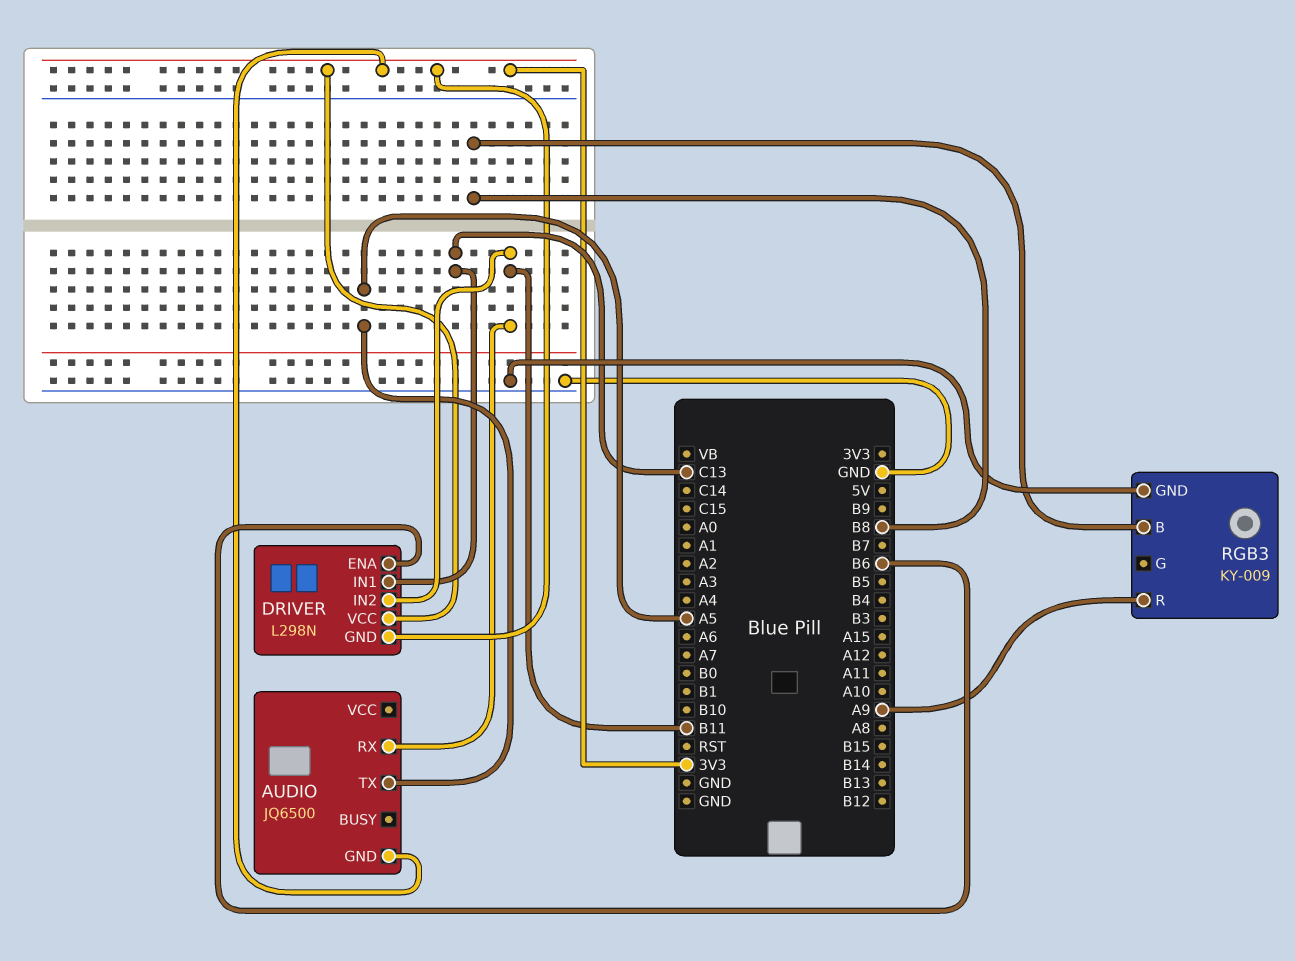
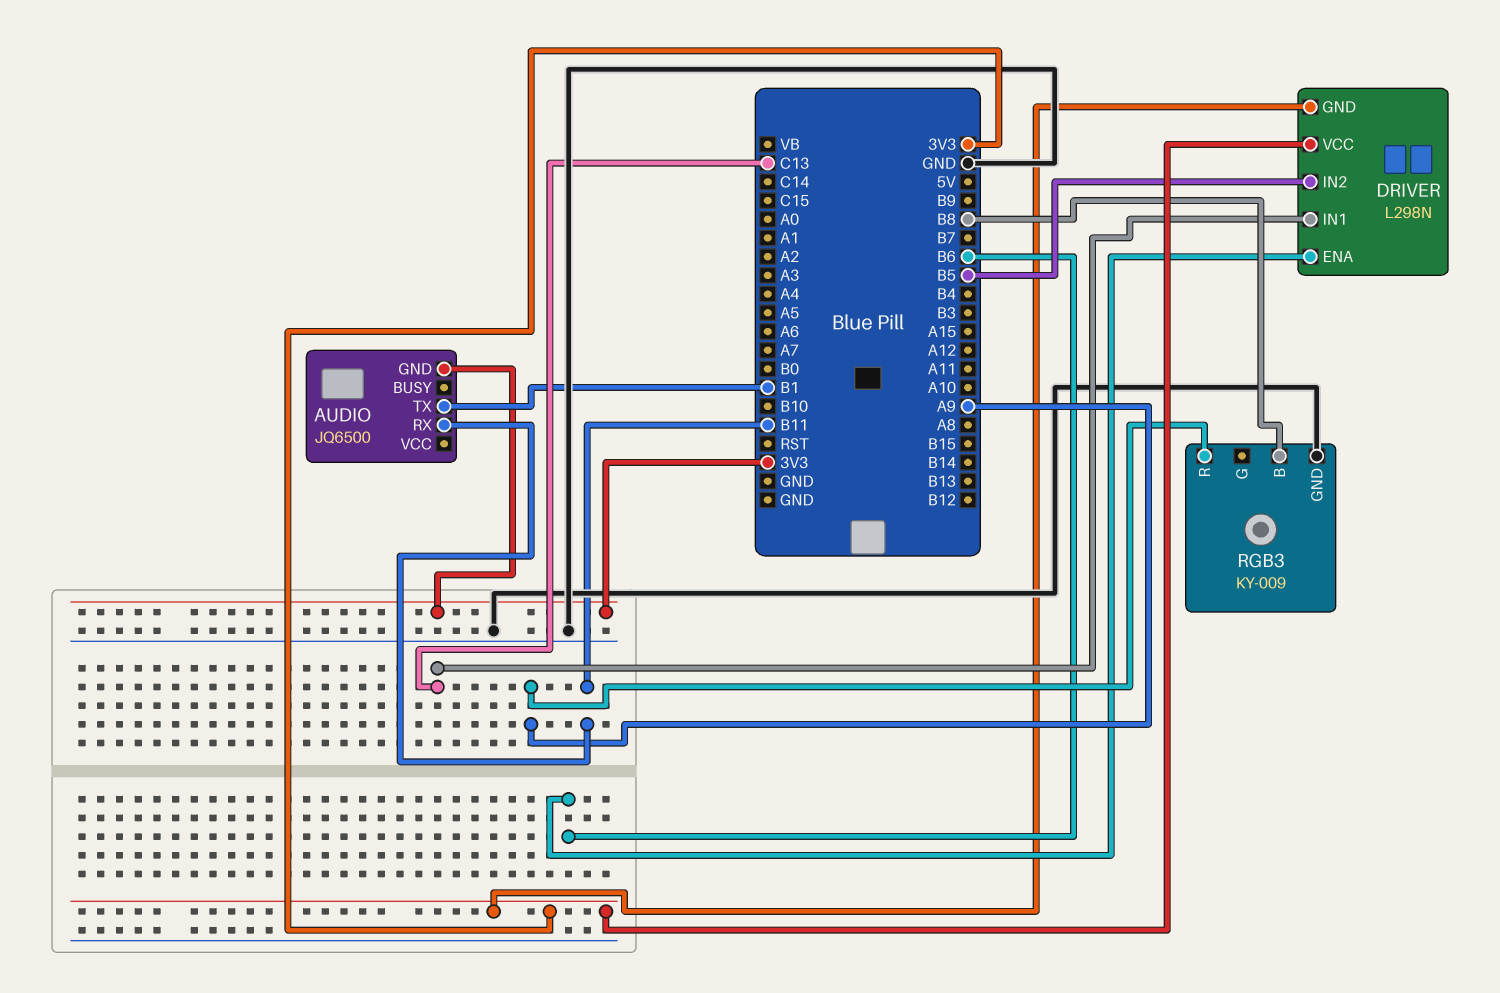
AUDIO pin TX: A5 -> B1
DRIVER pin IN2: B11 -> B5

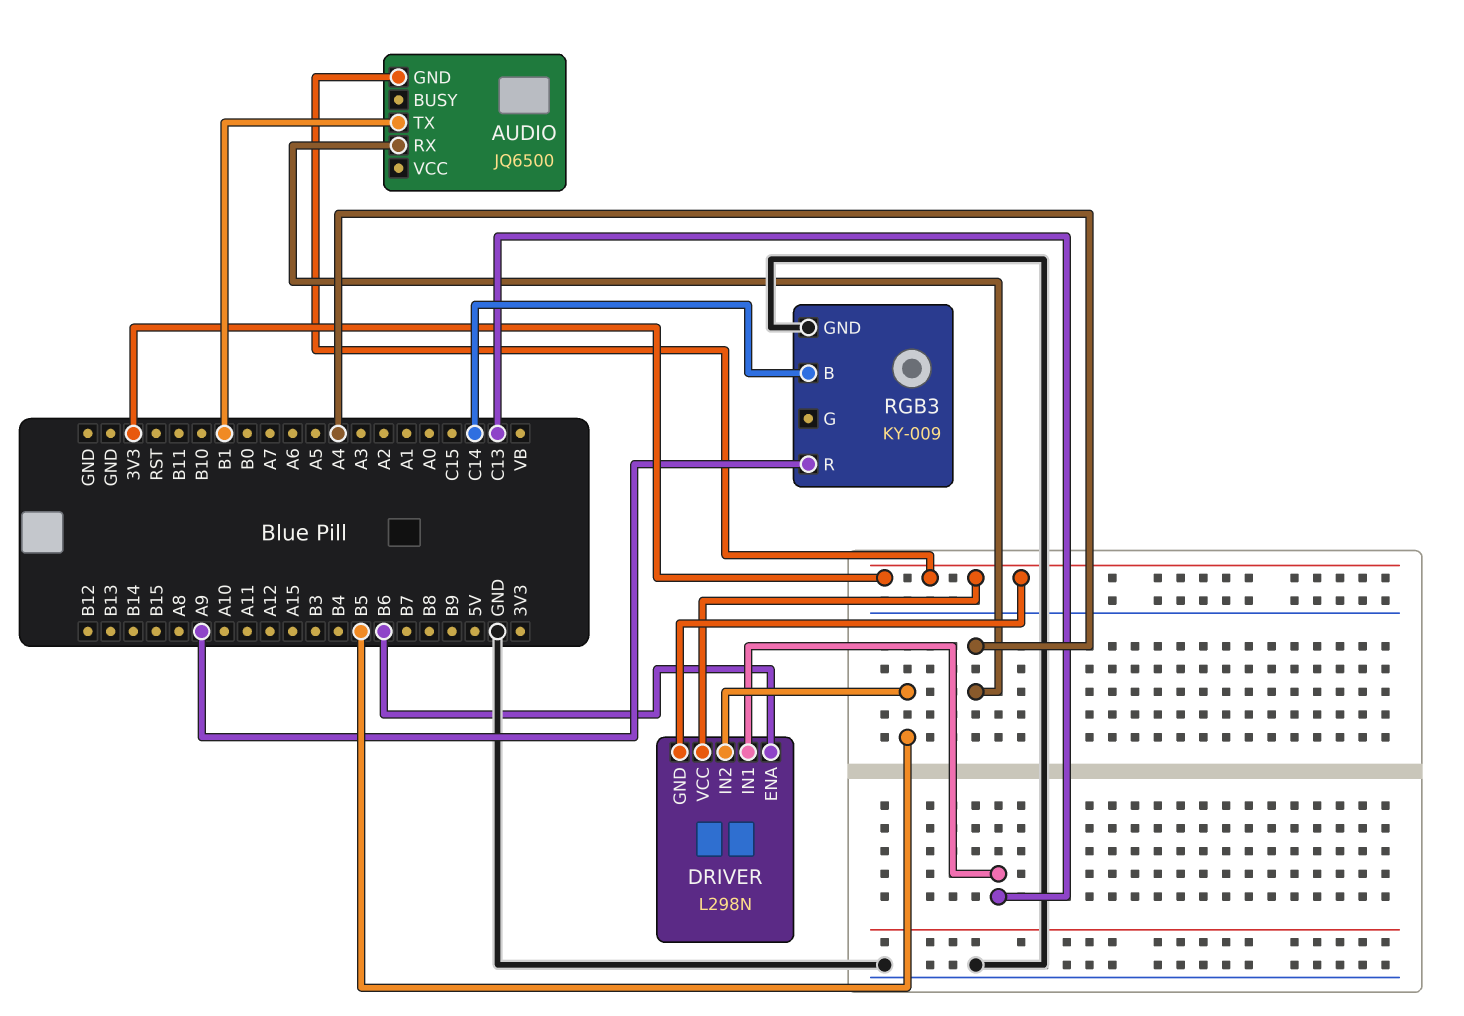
AUDIO pin RX: B11 -> A4
RGB3 pin B: B8 -> C14

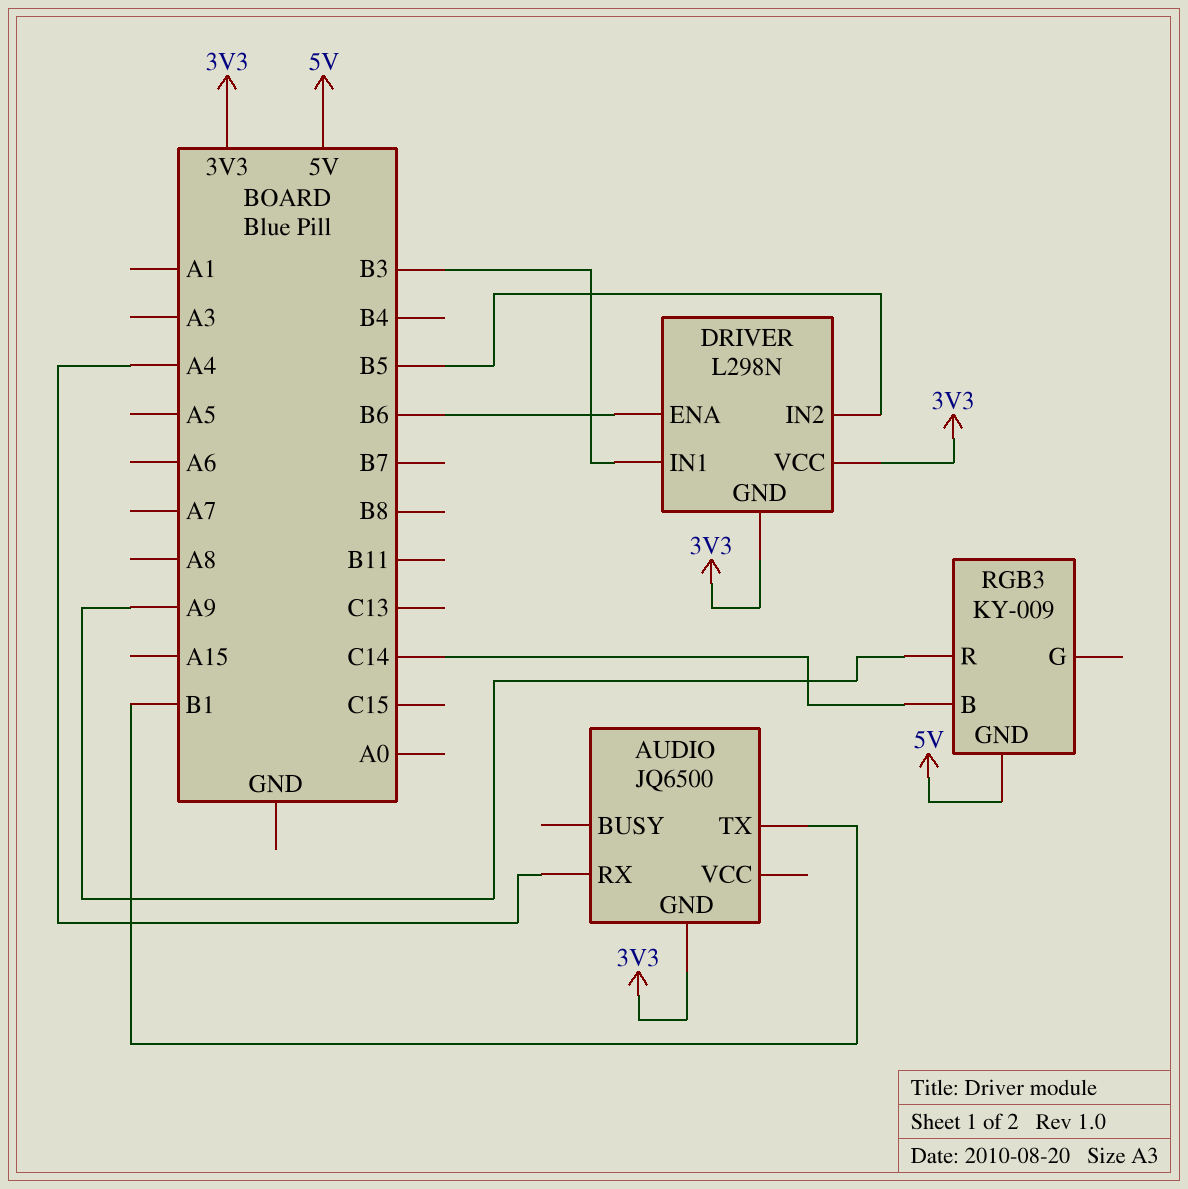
DRIVER pin IN1: C13 -> B3
RGB3 pin GND: GND -> 5V

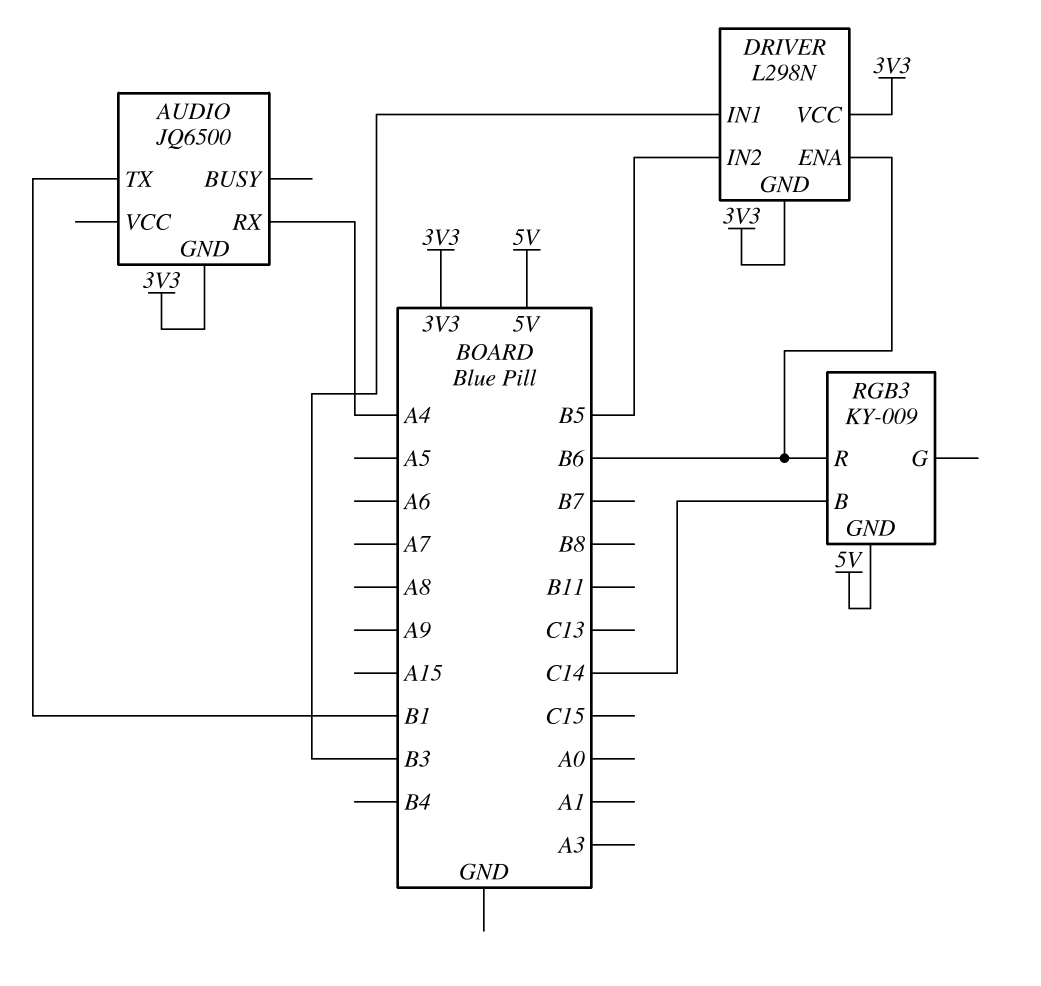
RGB3 pin R: A9 -> B6

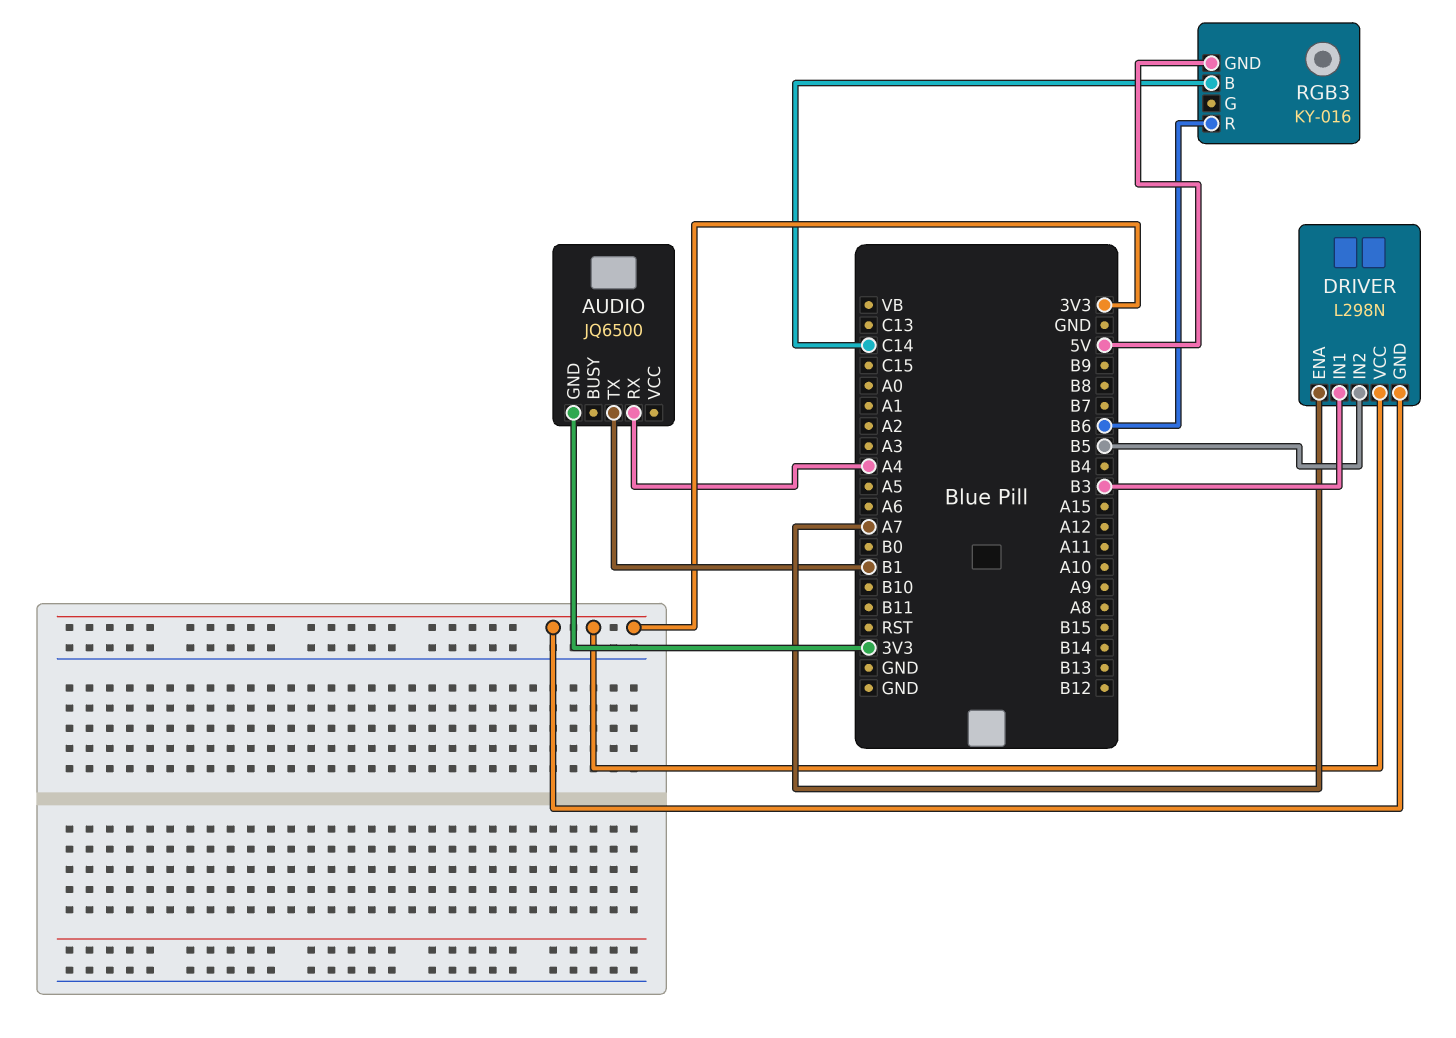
DRIVER pin ENA: B6 -> A7
RGB3: KY-009 -> KY-016

